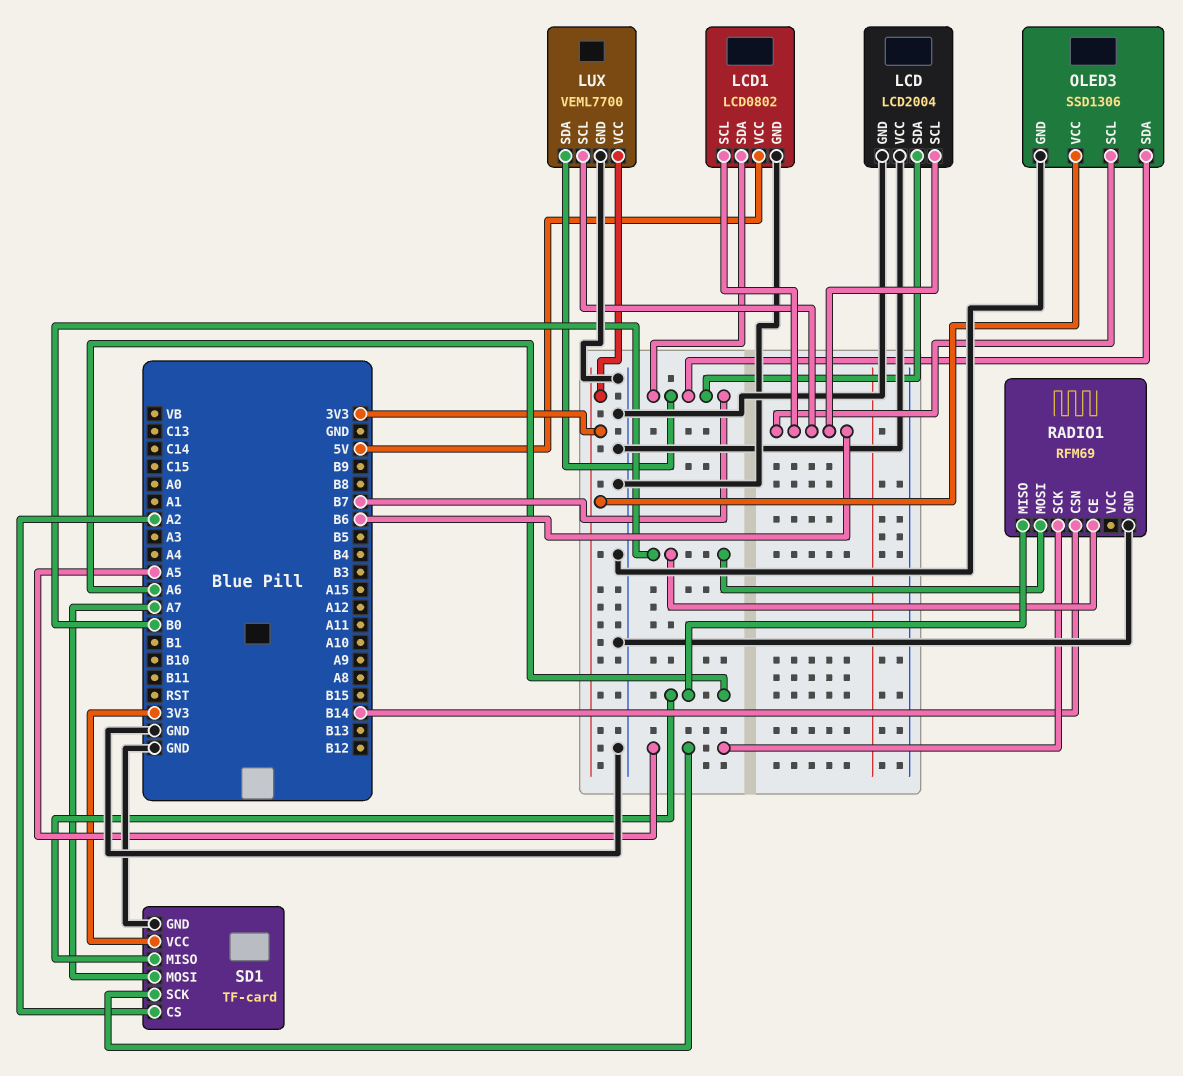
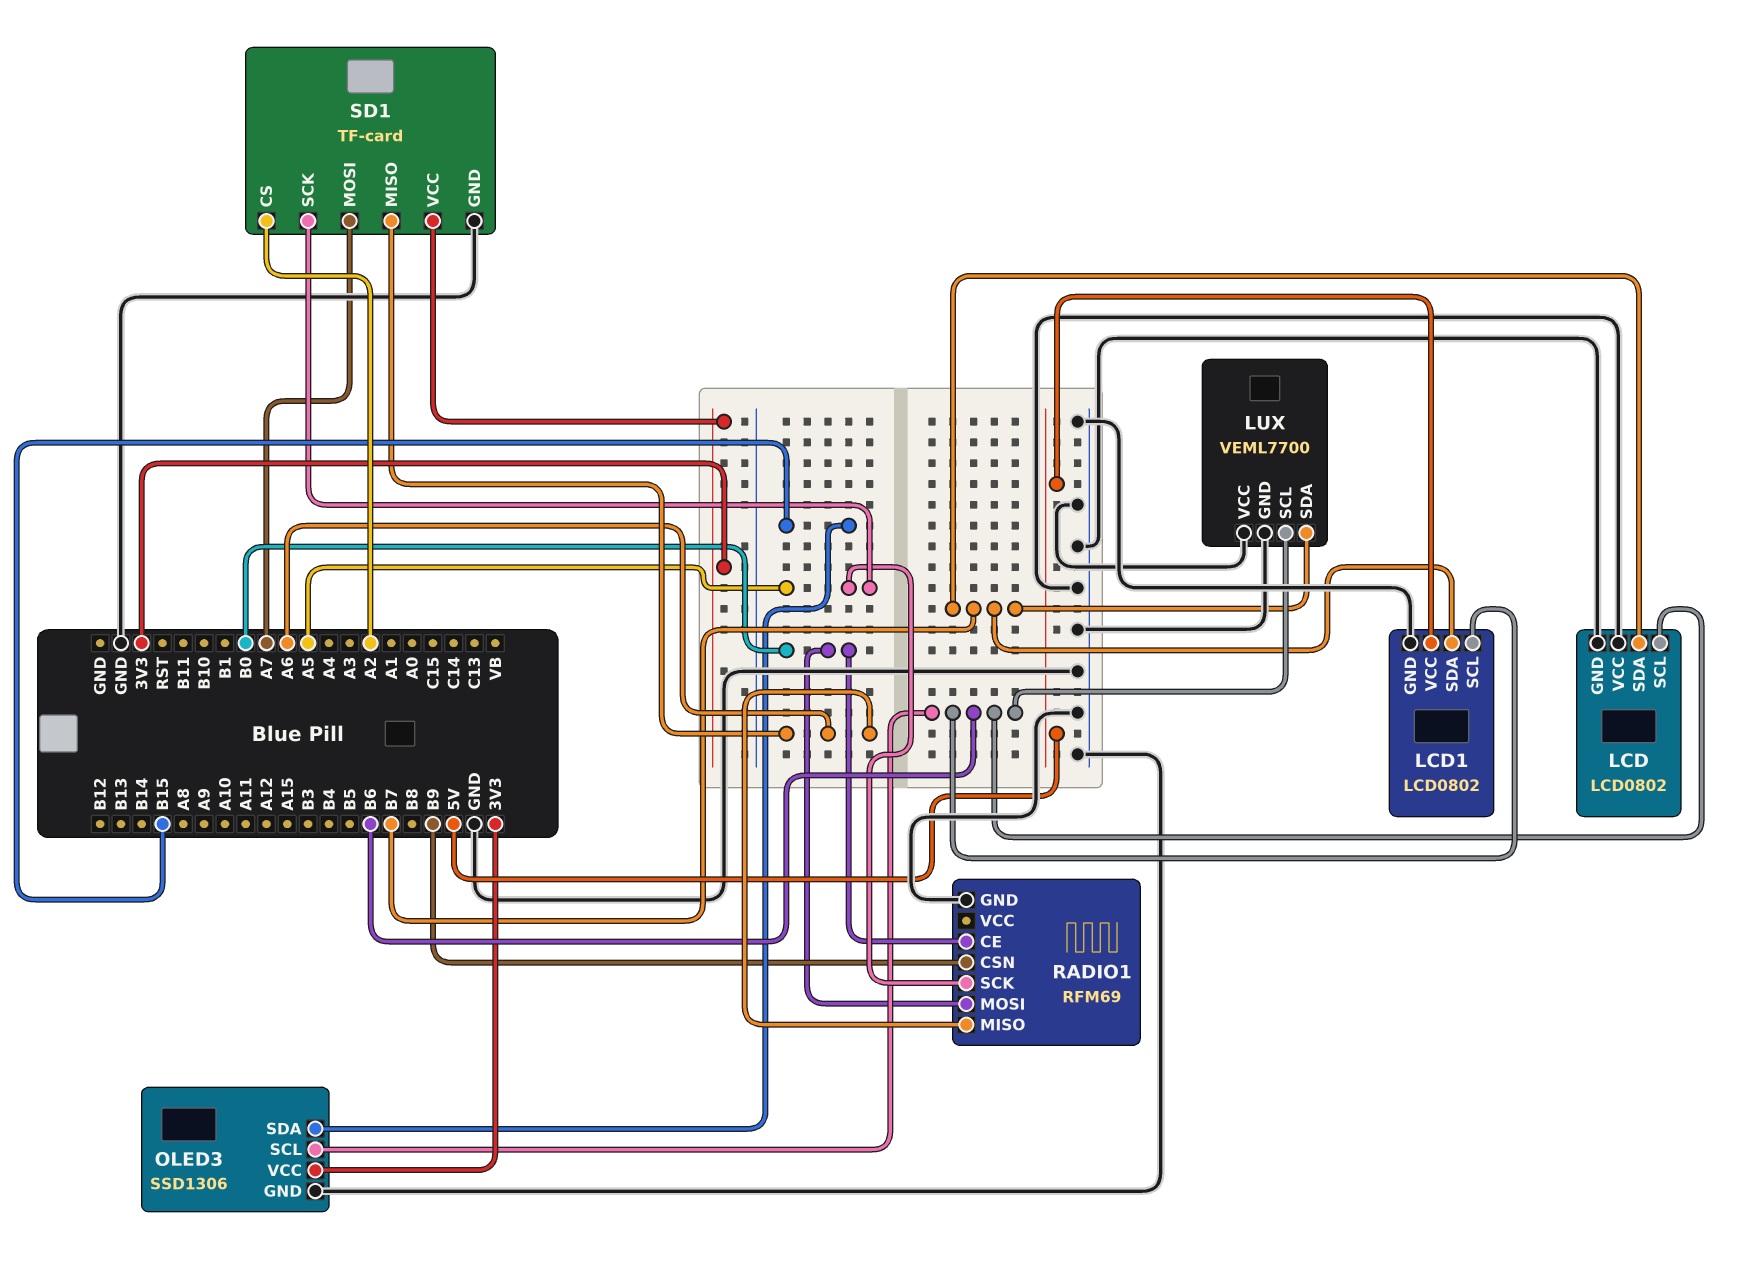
LCD: LCD2004 -> LCD0802
LUX pin VCC: 3V3 -> GND
OLED3 pin SDA: B7 -> B15
RADIO1 pin CSN: B14 -> B9

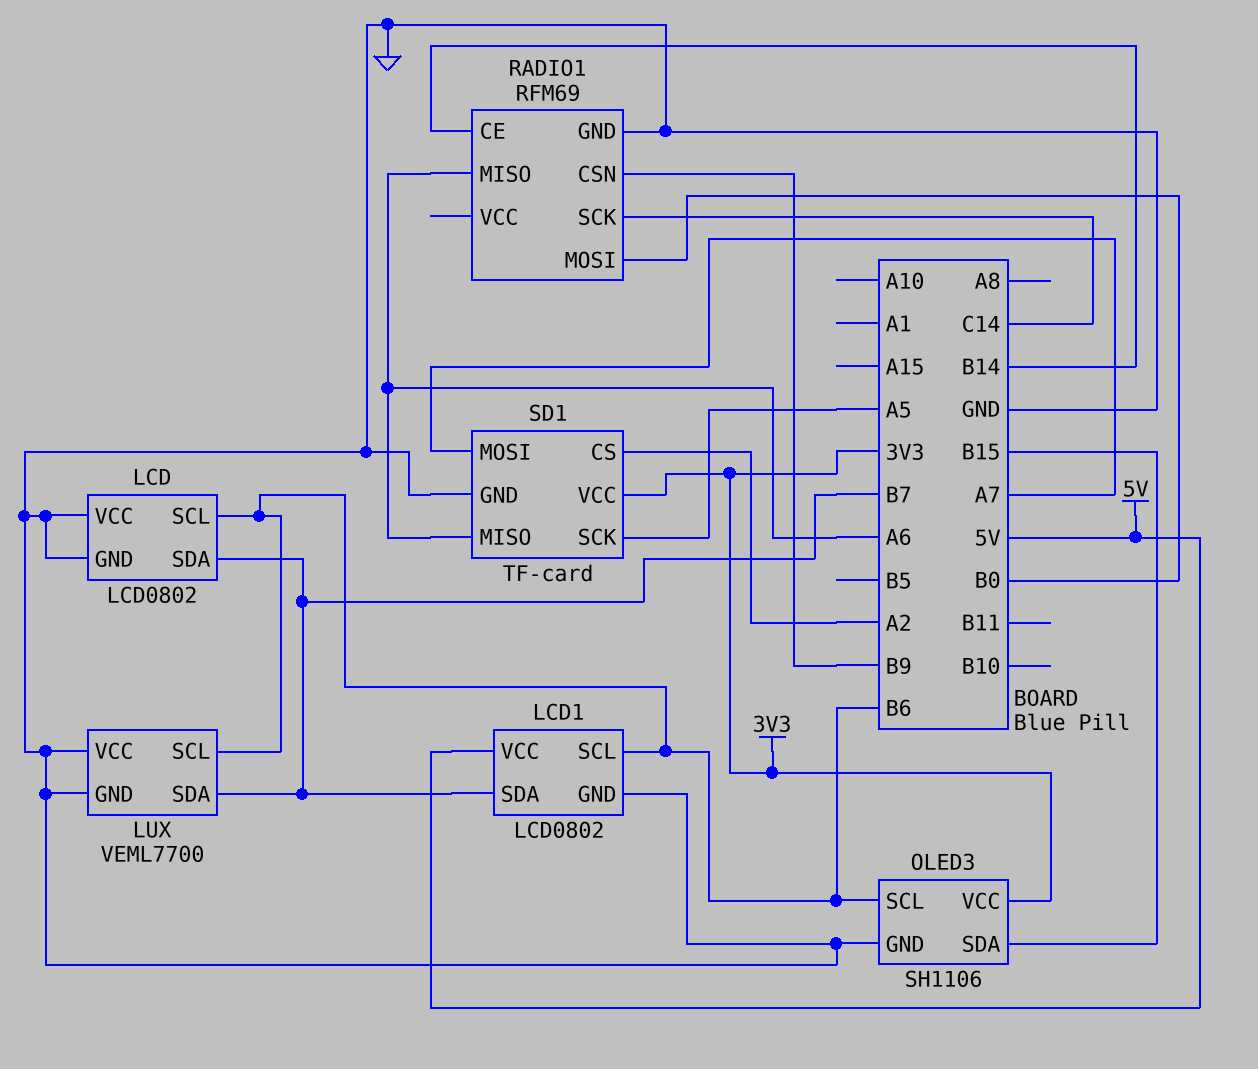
OLED3: SSD1306 -> SH1106
RADIO1 pin CE: B0 -> B14
RADIO1 pin SCK: A5 -> C14

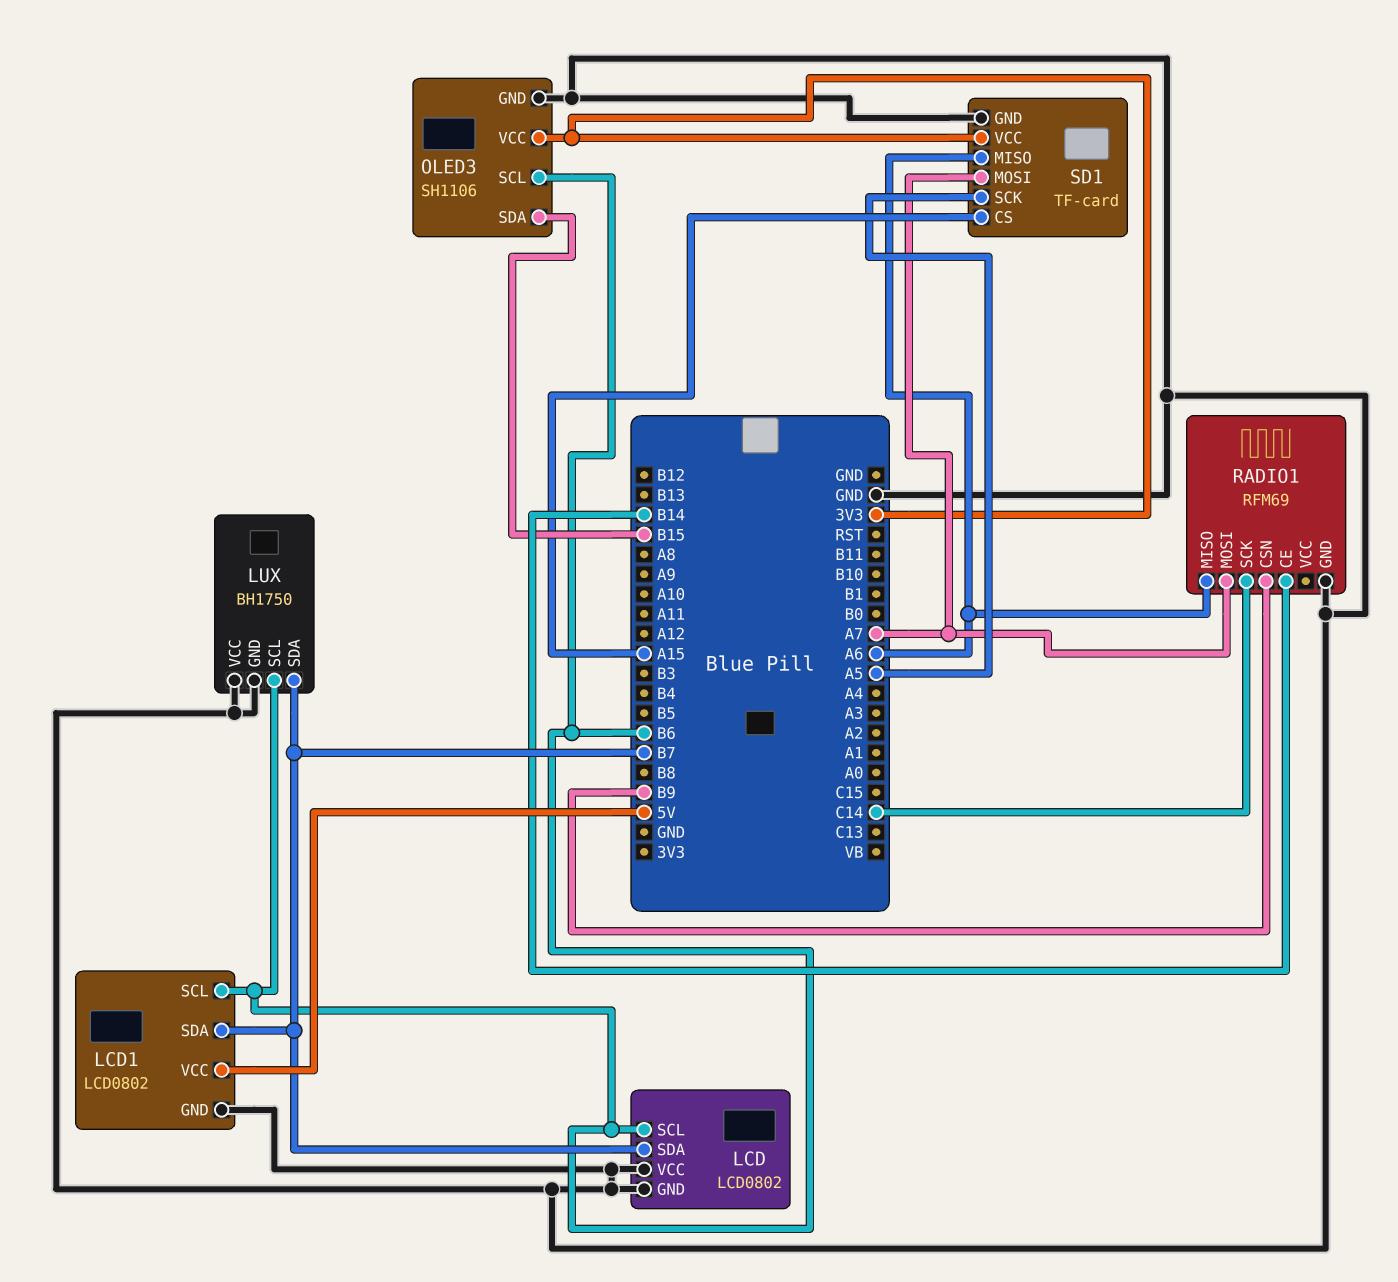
LUX: VEML7700 -> BH1750
RADIO1 pin MOSI: B0 -> A7
SD1 pin CS: A2 -> A15

